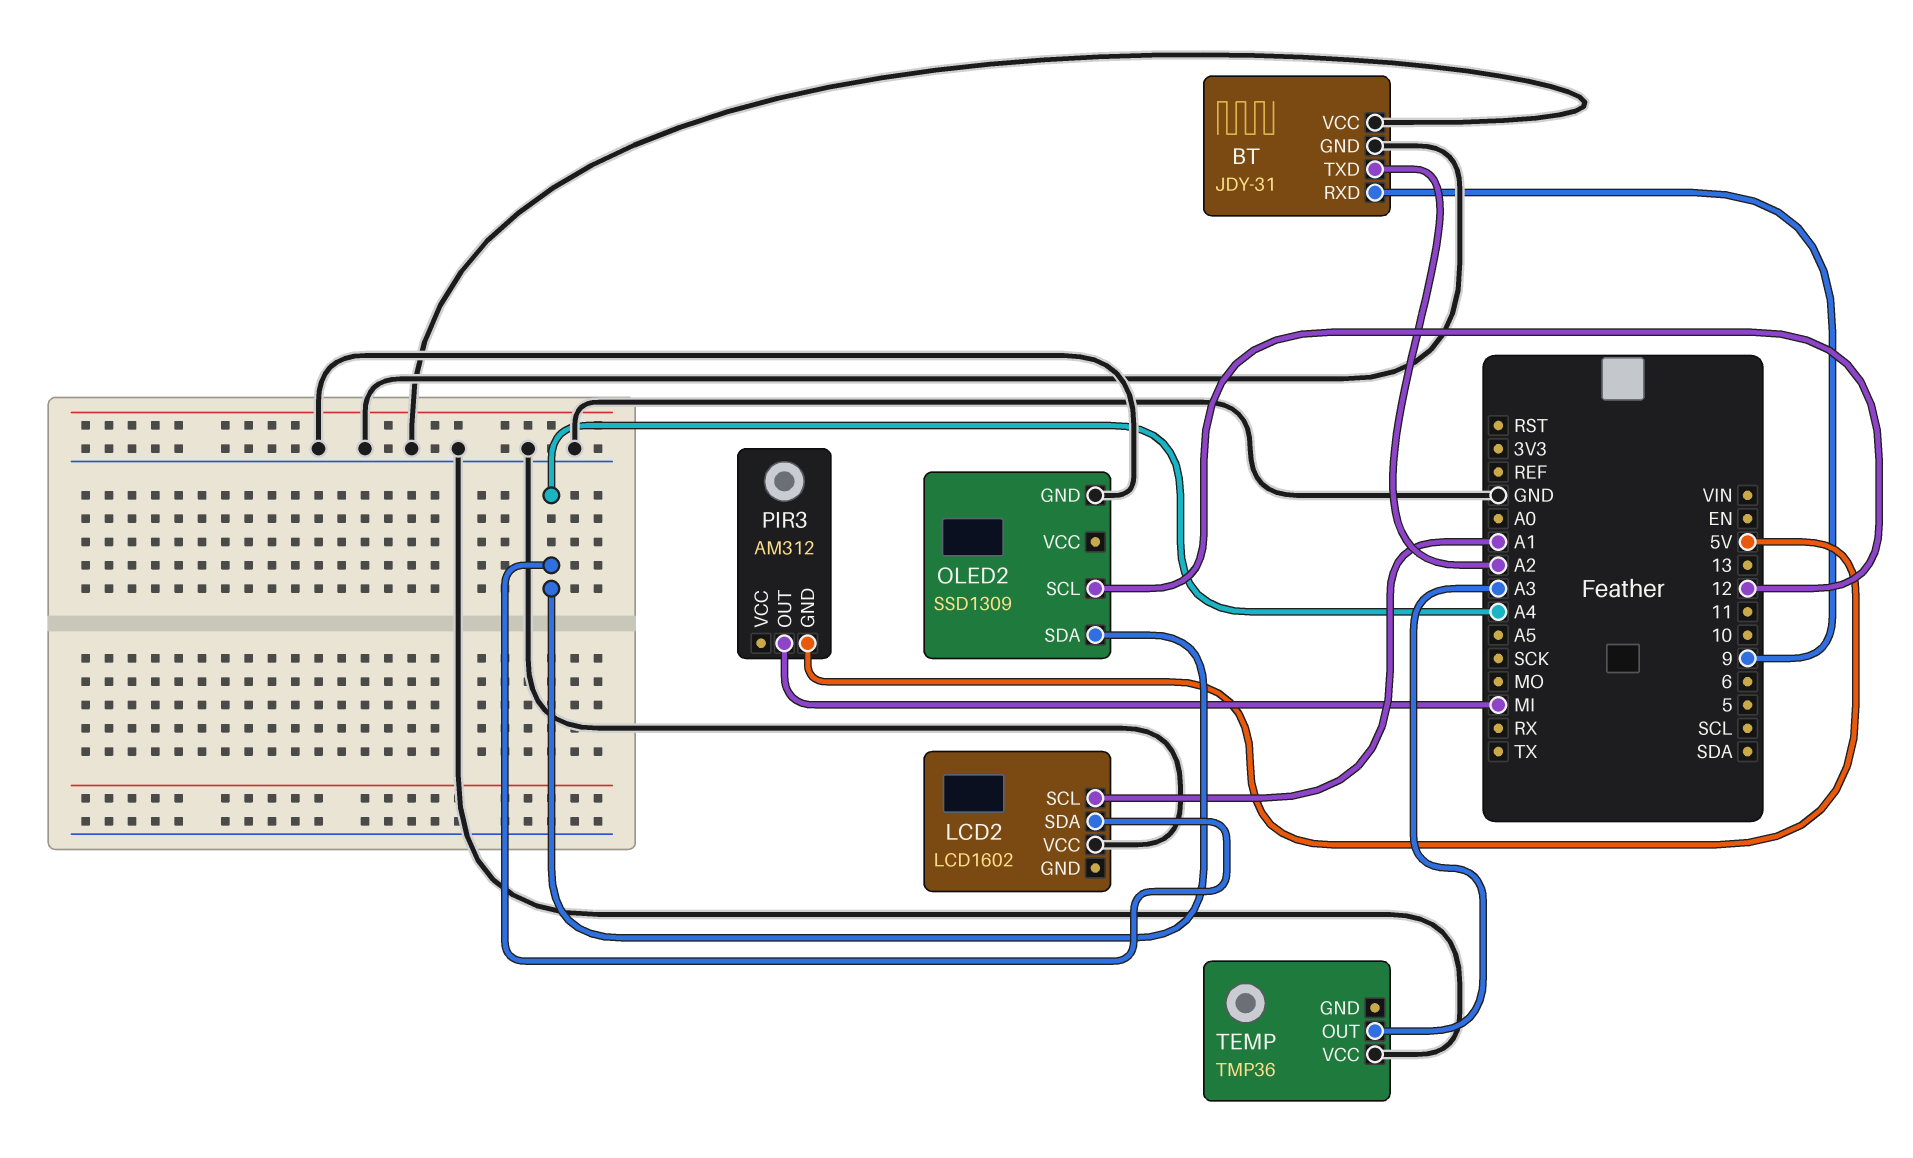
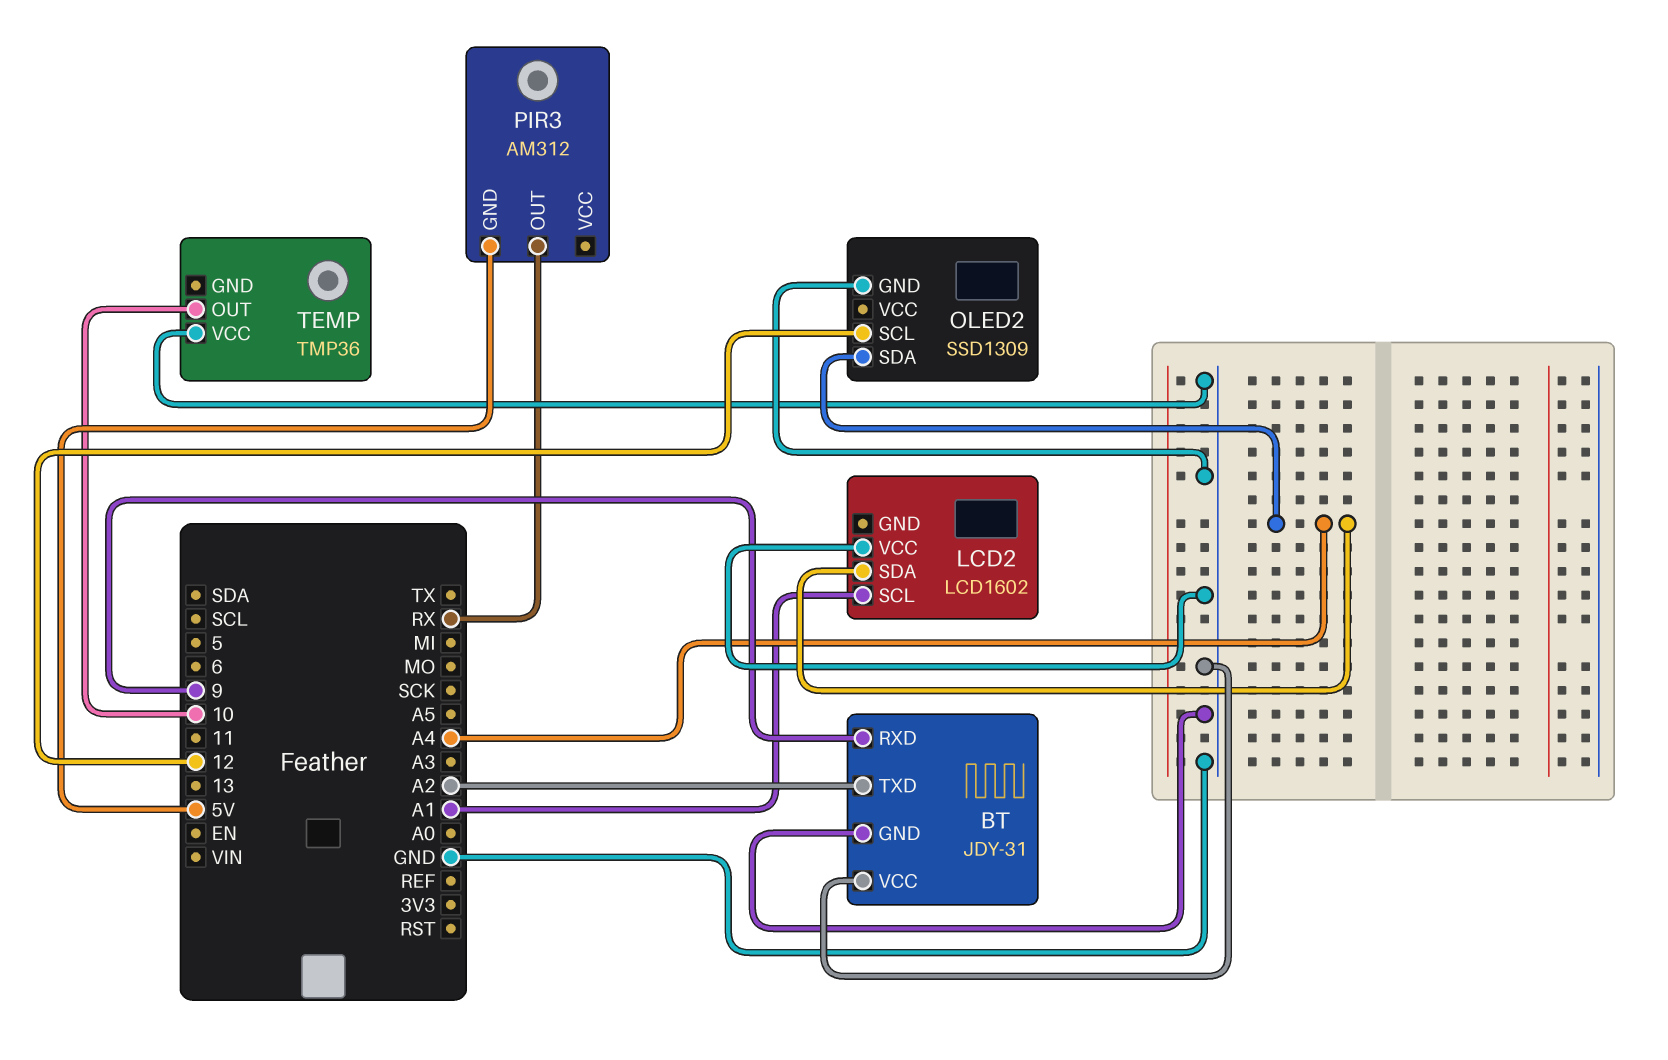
PIR3 pin OUT: MI -> RX
TEMP pin OUT: A3 -> 10

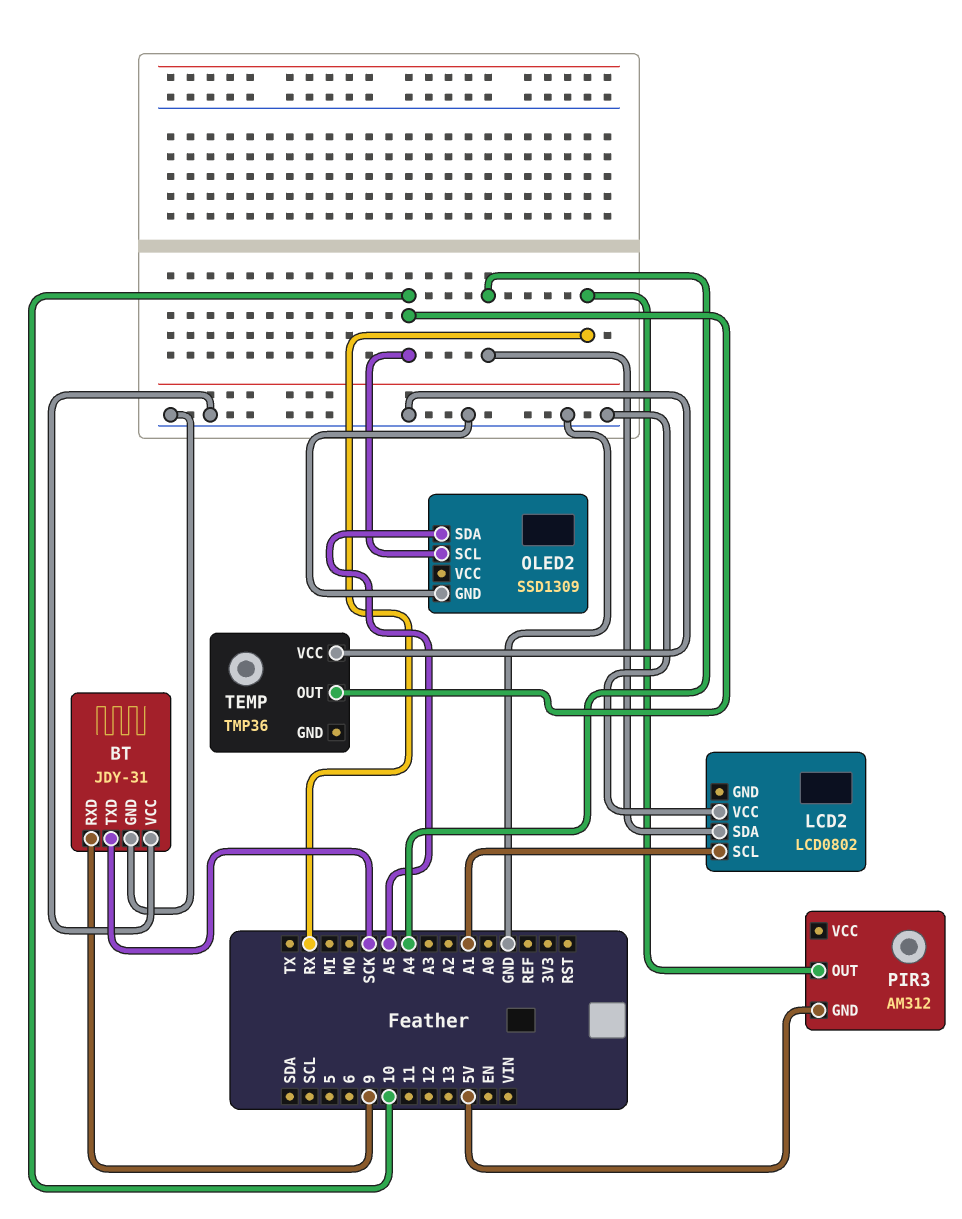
BT pin TXD: A2 -> SCK
LCD2: LCD1602 -> LCD0802
OLED2 pin SCL: 12 -> 10
OLED2 pin SDA: A4 -> A5

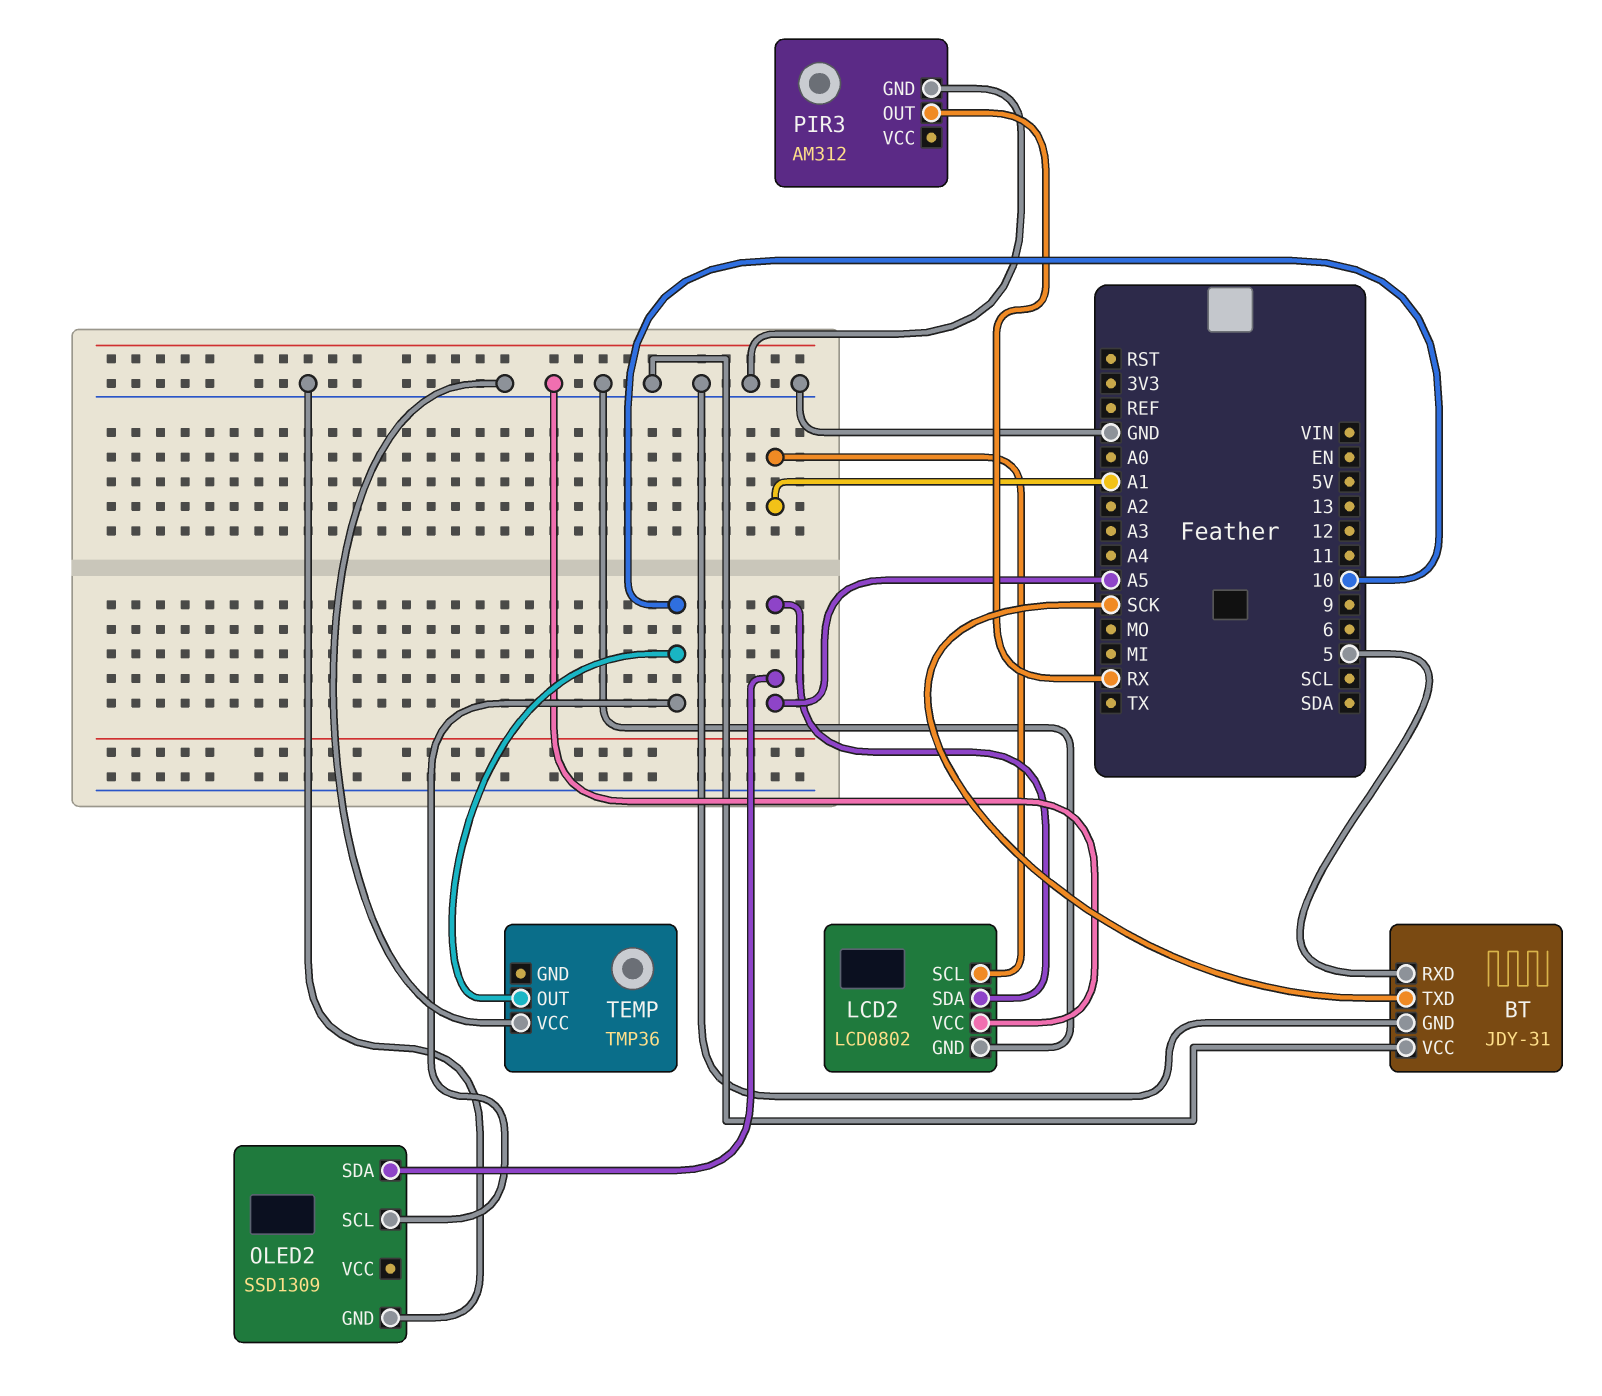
BT pin RXD: 9 -> 5
LCD2 pin GND: none -> GND
LCD2 pin SDA: A4 -> A5
PIR3 pin GND: 5V -> GND

